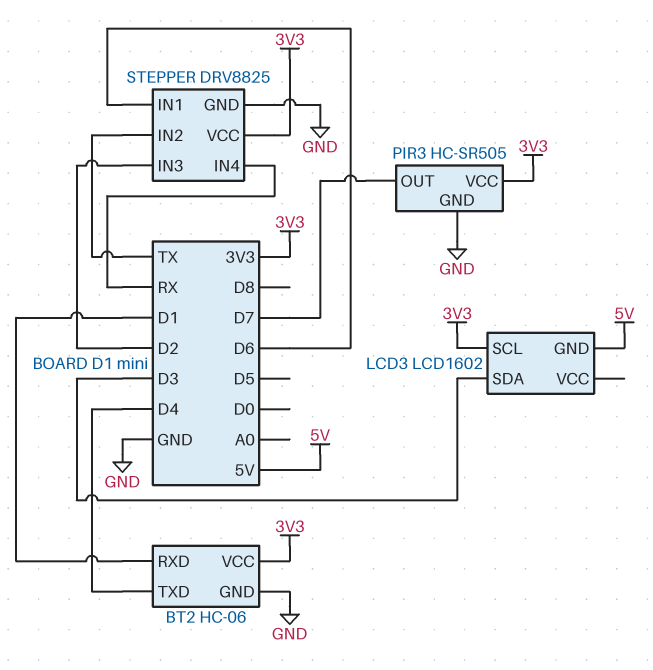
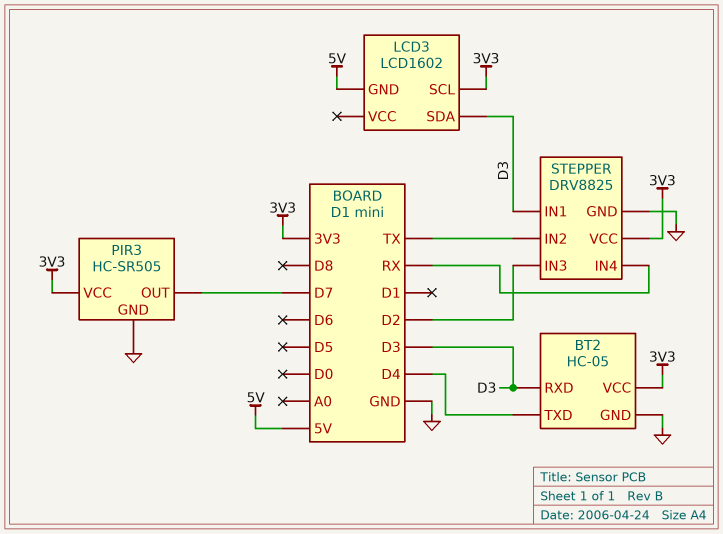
BT2: HC-06 -> HC-05
BT2 pin RXD: D1 -> D3
STEPPER pin IN1: D6 -> D3

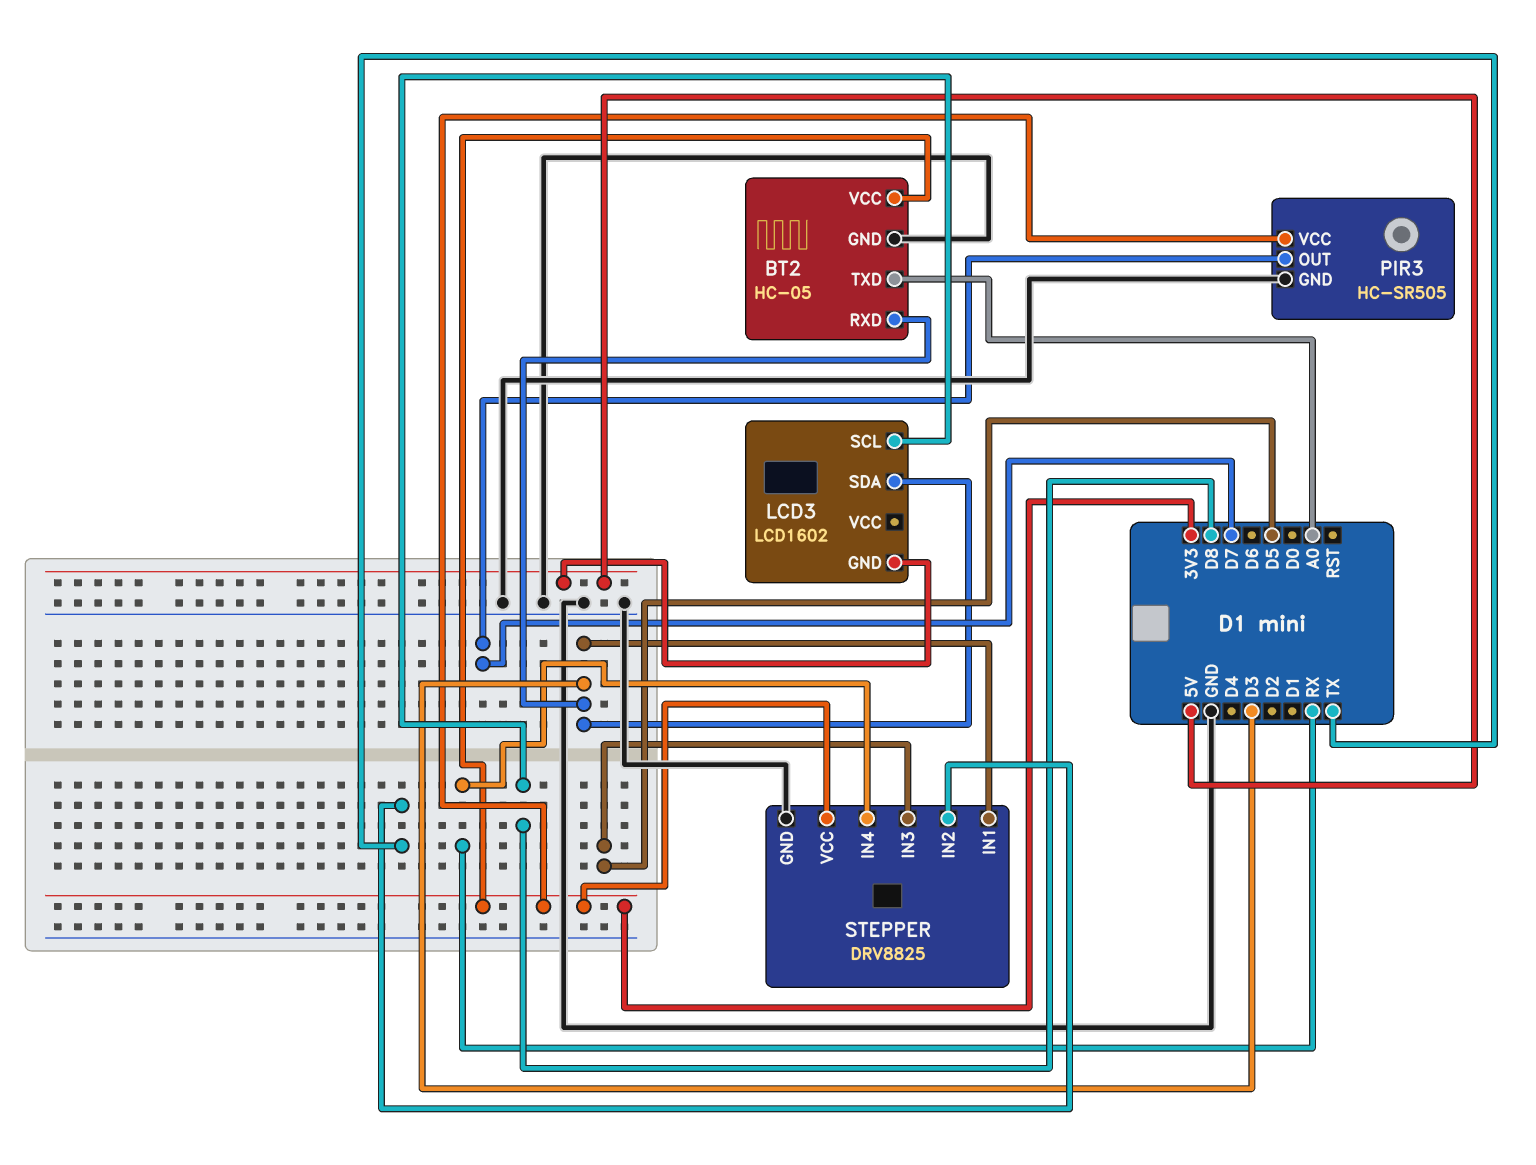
BT2 pin TXD: D4 -> A0
LCD3 pin SCL: 3V3 -> D8
STEPPER pin IN3: D2 -> D5

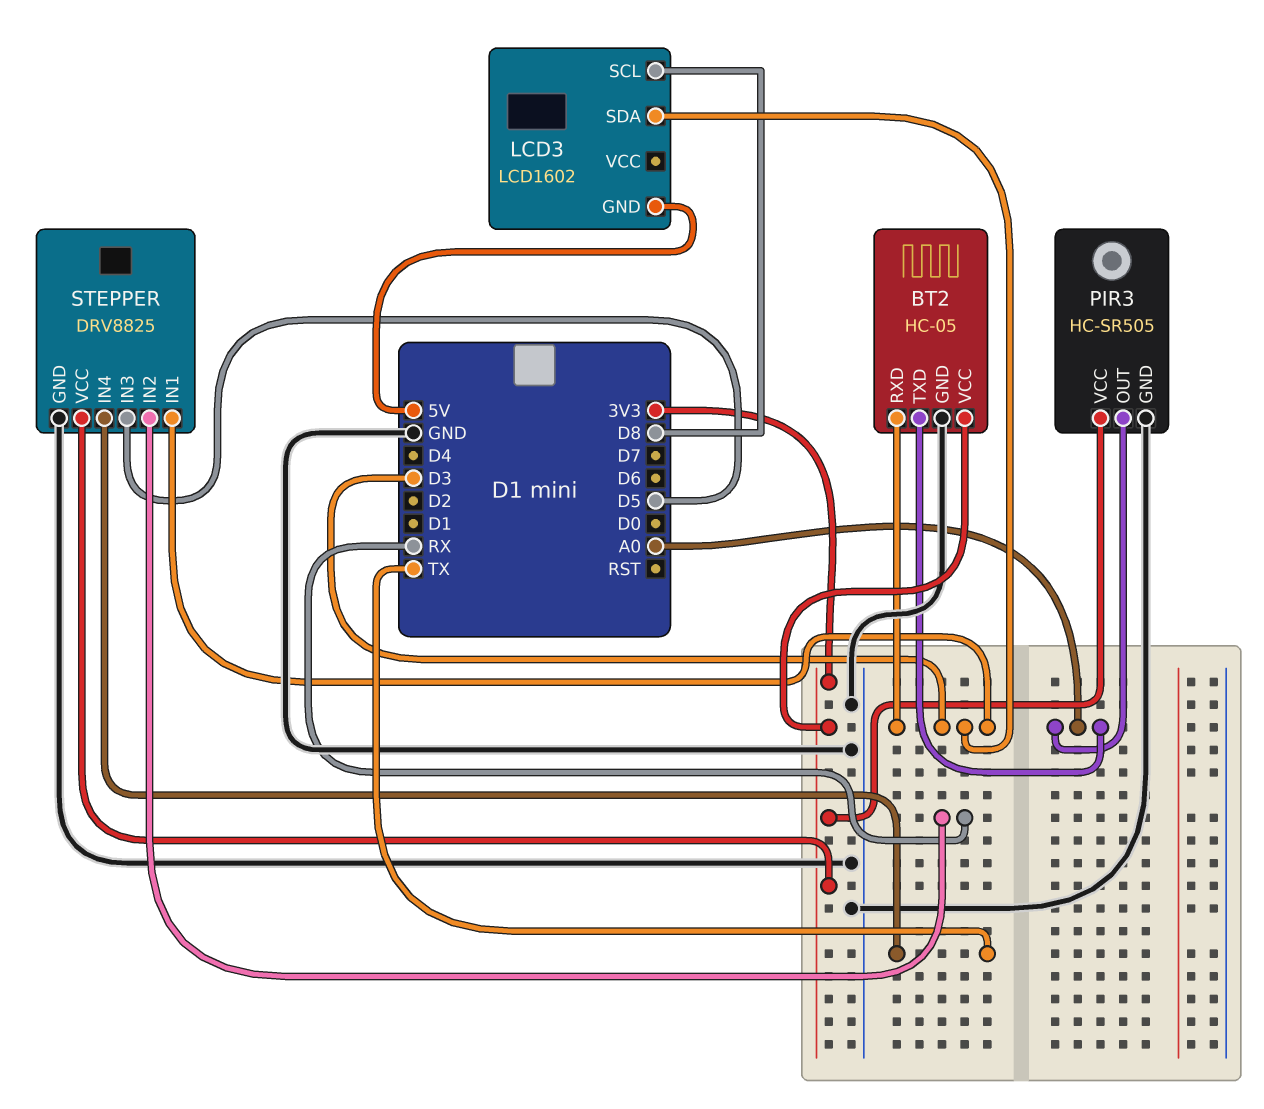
PIR3 pin OUT: D7 -> A0
STEPPER pin IN2: TX -> RX
STEPPER pin IN4: RX -> TX

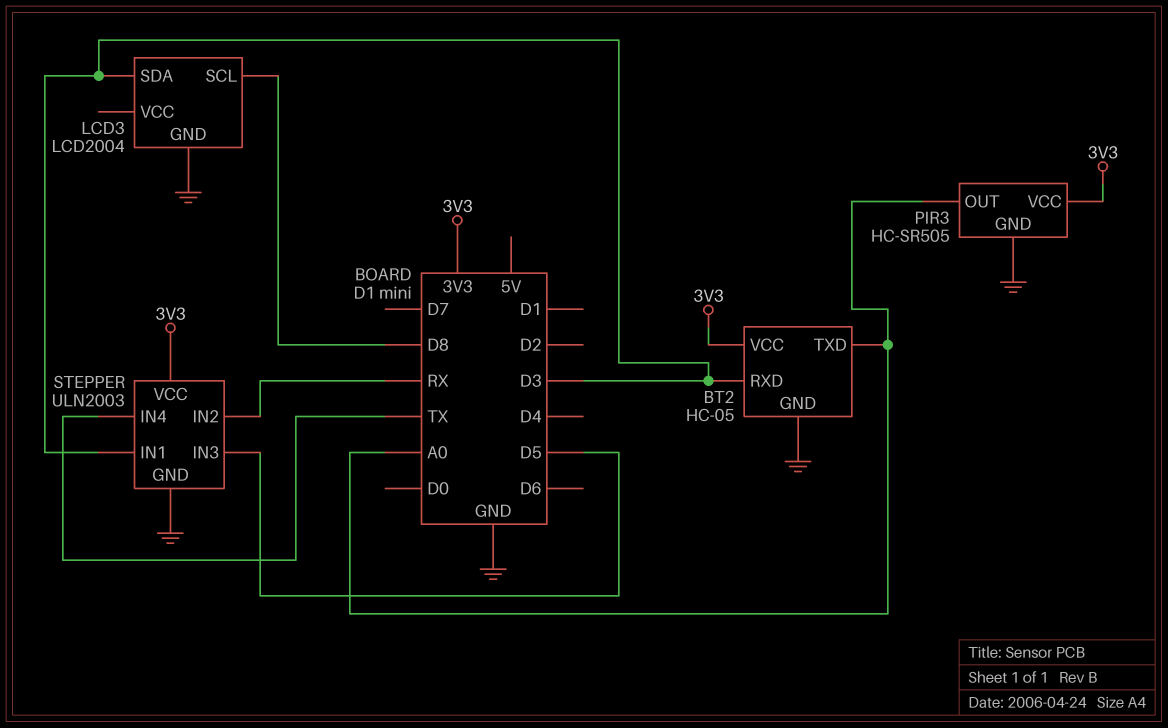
LCD3: LCD1602 -> LCD2004
LCD3 pin GND: 5V -> GND
STEPPER: DRV8825 -> ULN2003

